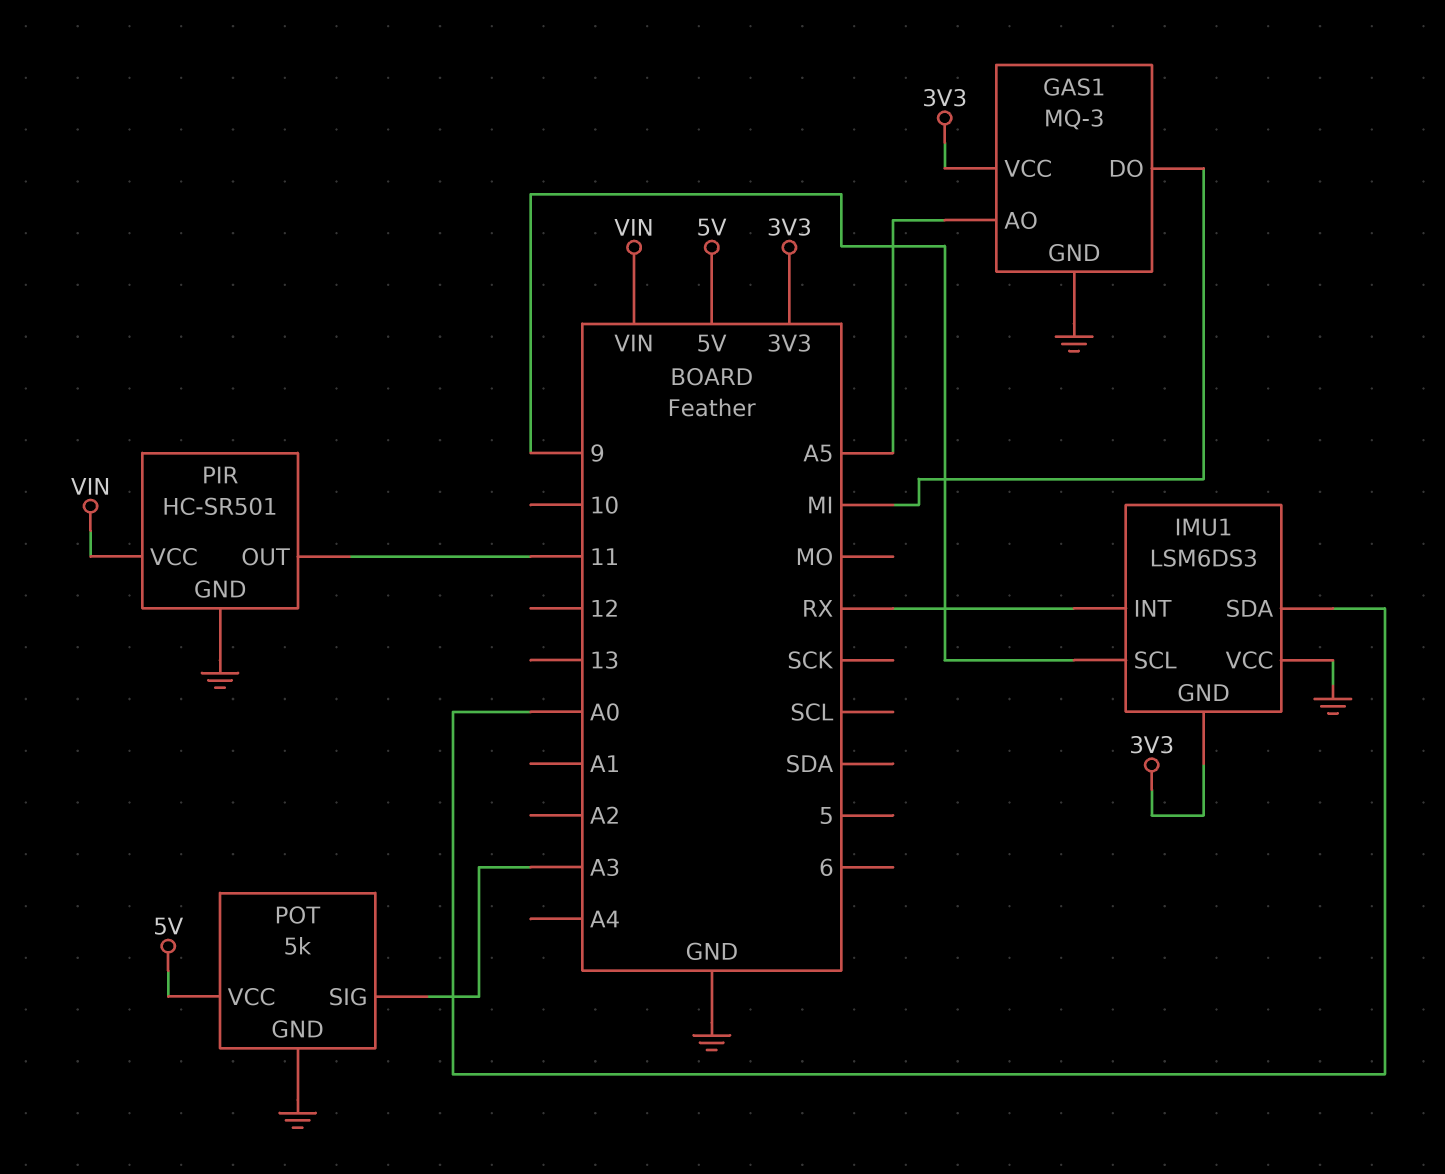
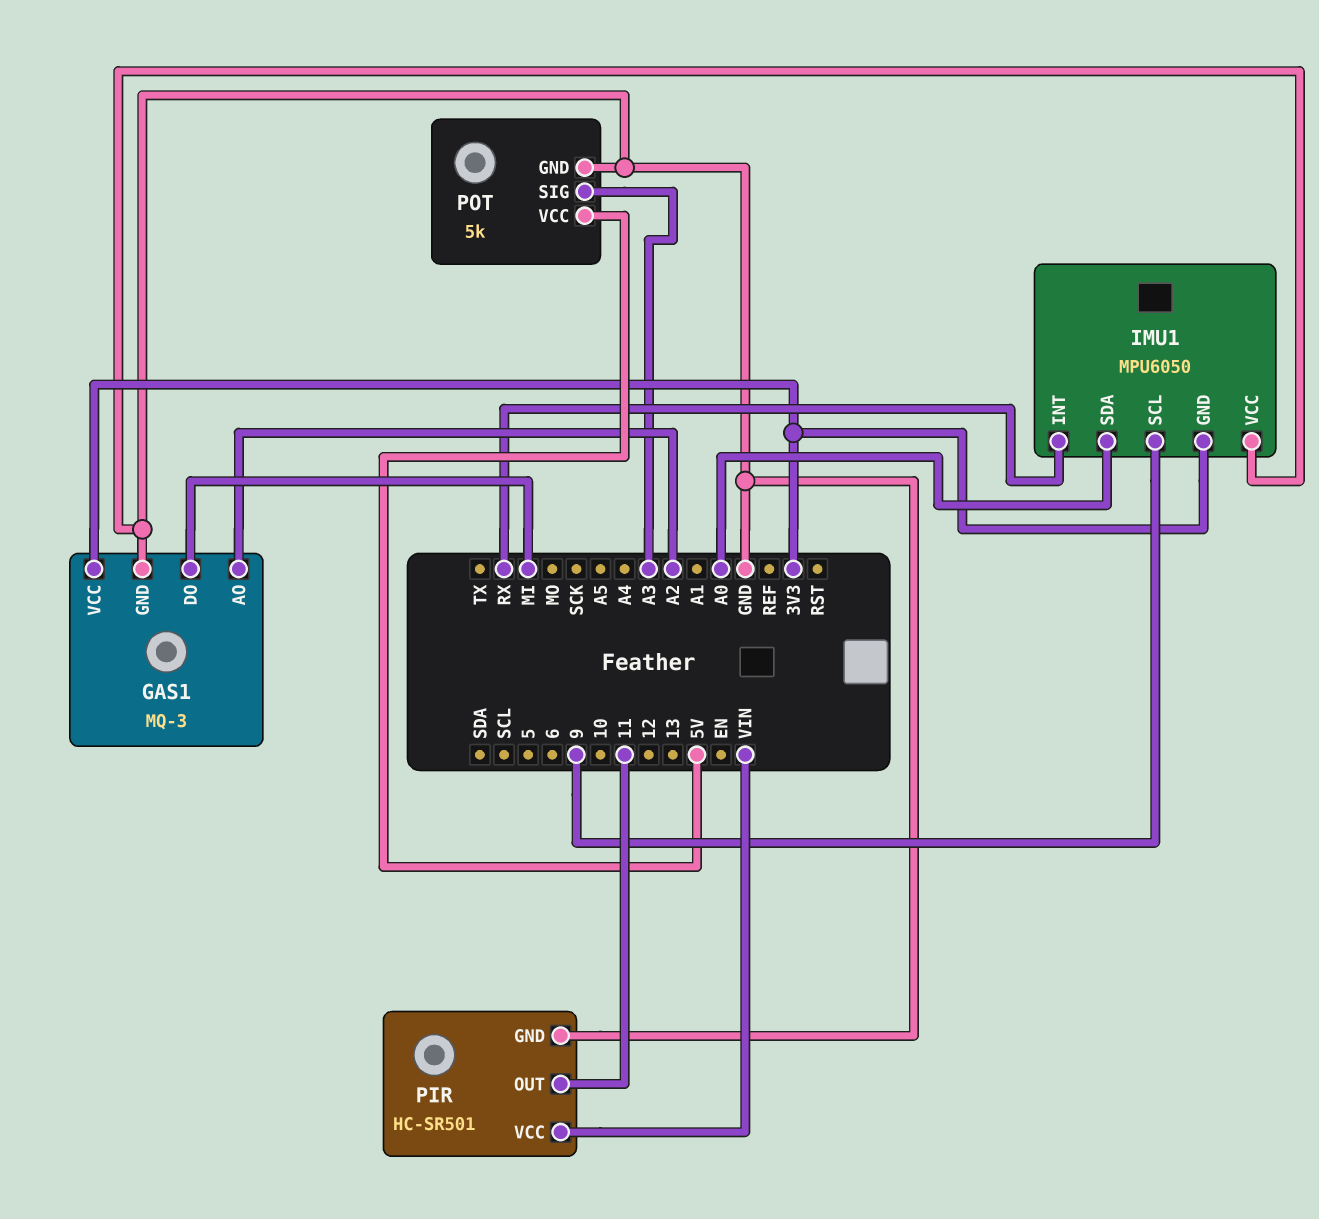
GAS1 pin AO: A5 -> A2
IMU1: LSM6DS3 -> MPU6050

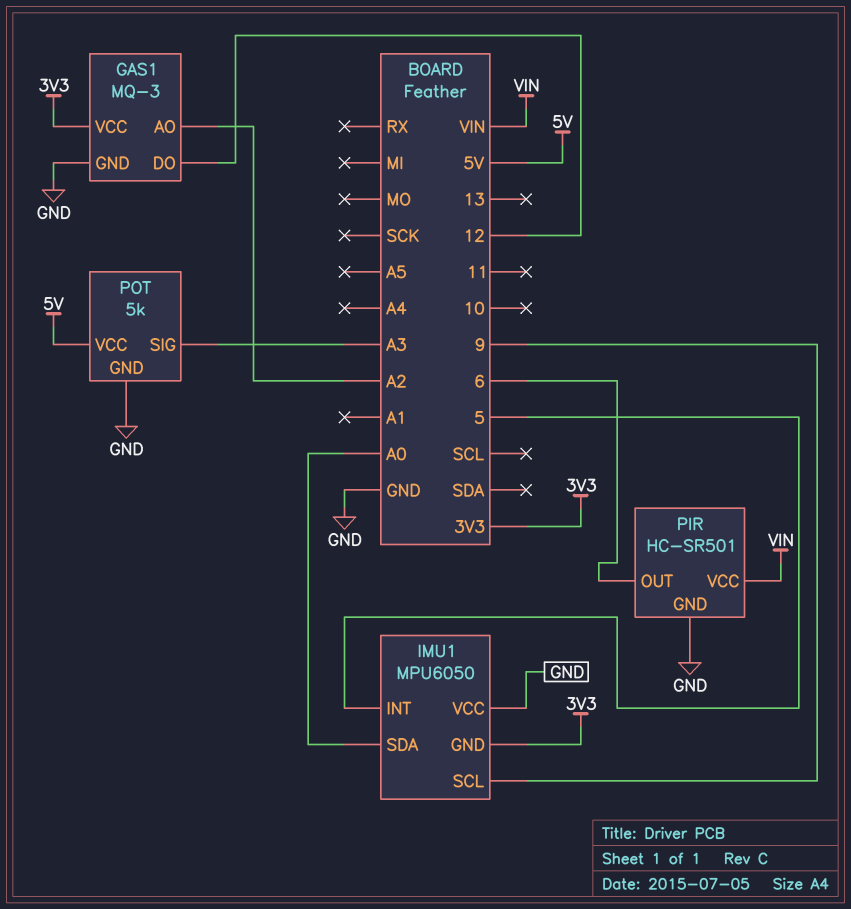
GAS1 pin DO: MI -> 12
IMU1 pin INT: RX -> 5
PIR pin OUT: 11 -> 6

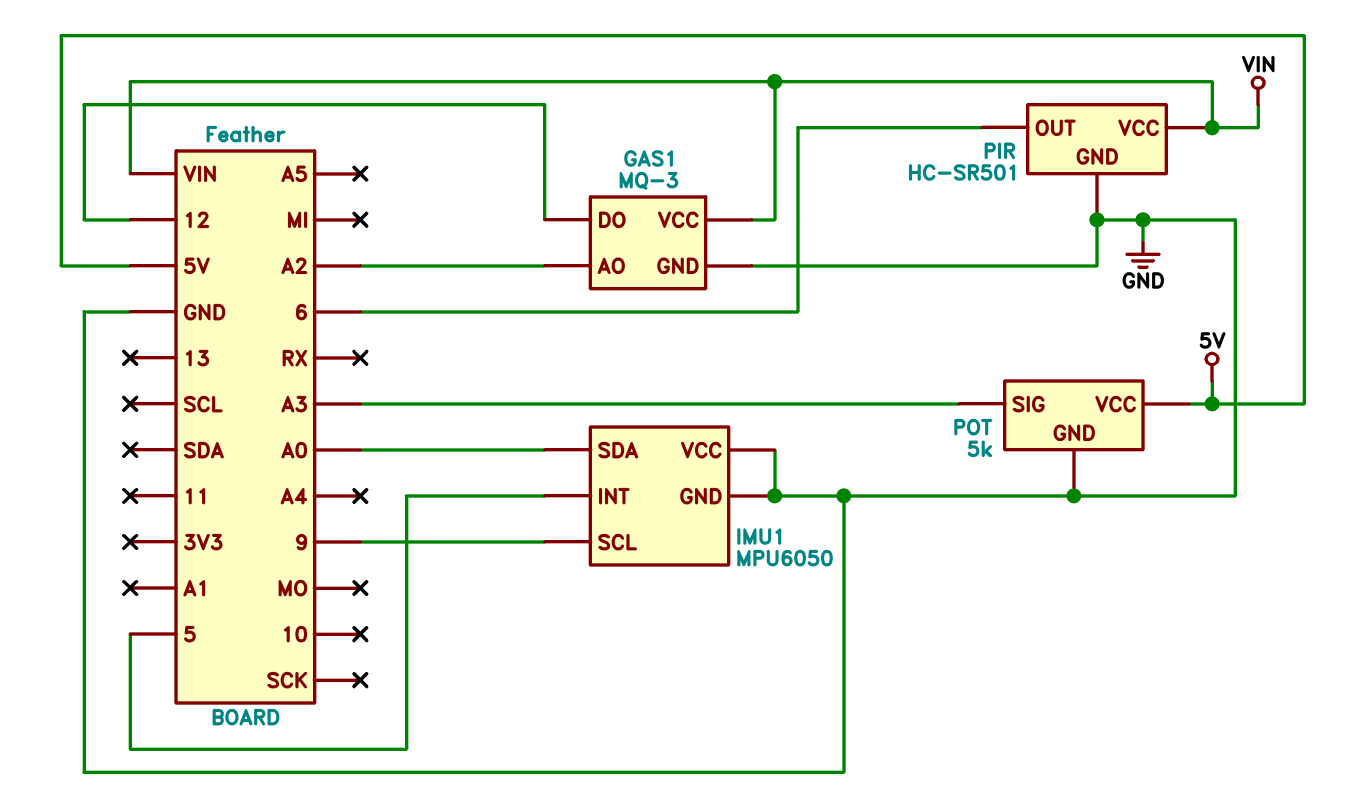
GAS1 pin VCC: 3V3 -> VIN
IMU1 pin GND: 3V3 -> GND

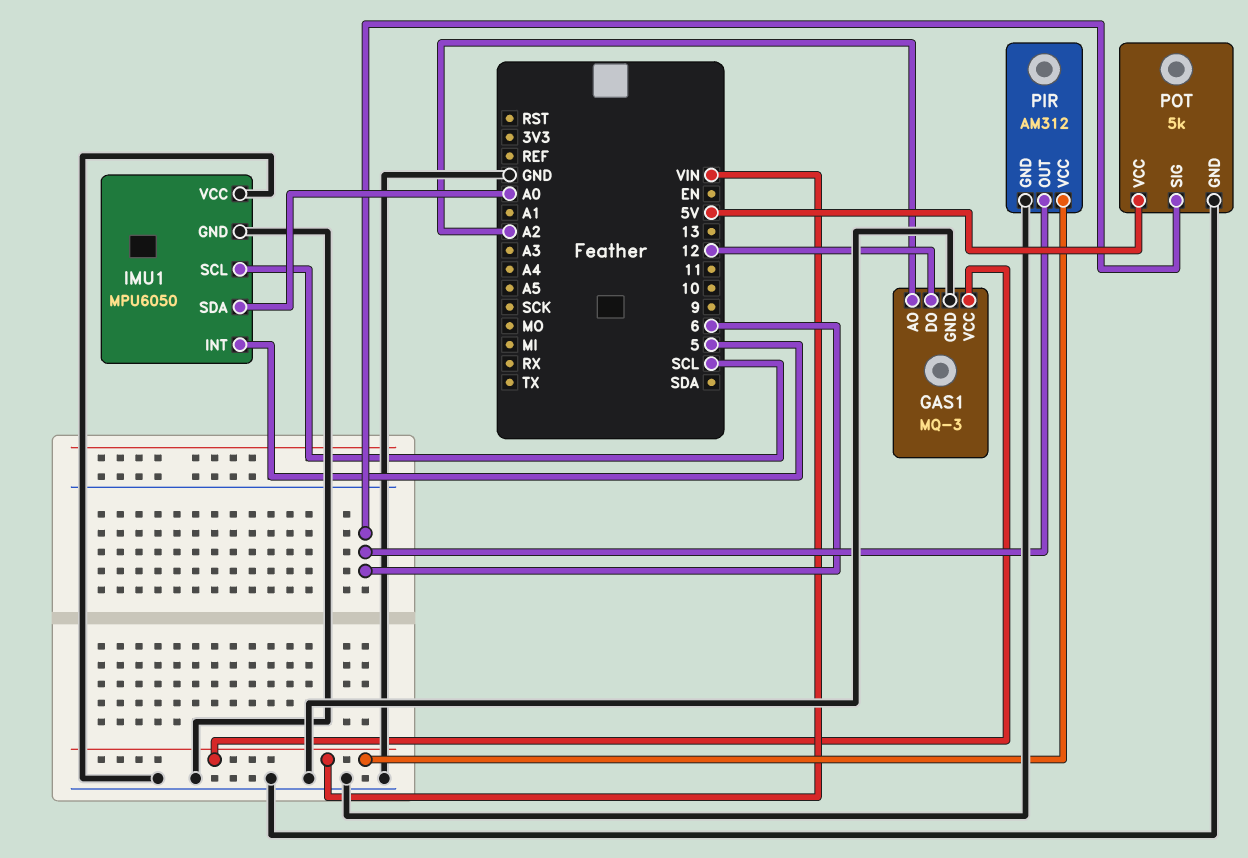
IMU1 pin SCL: 9 -> SCL
PIR: HC-SR501 -> AM312
POT pin SIG: A3 -> 6

